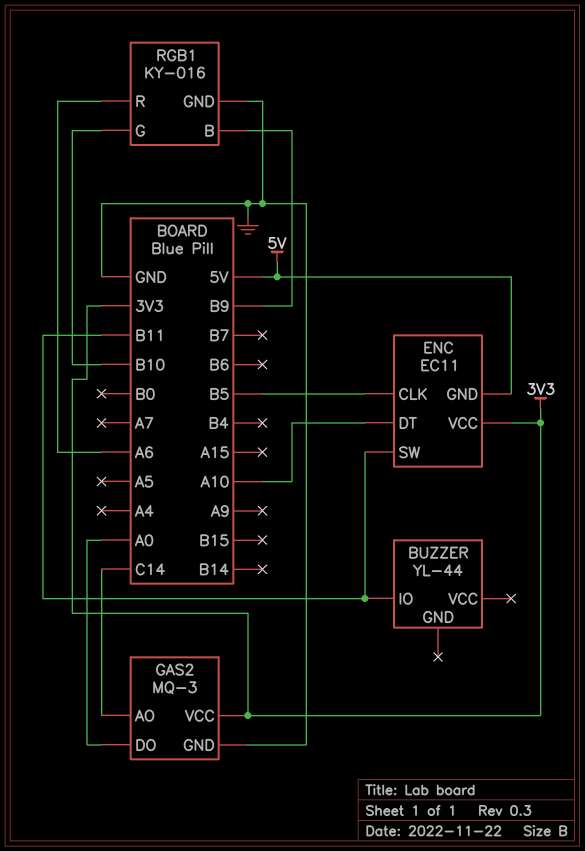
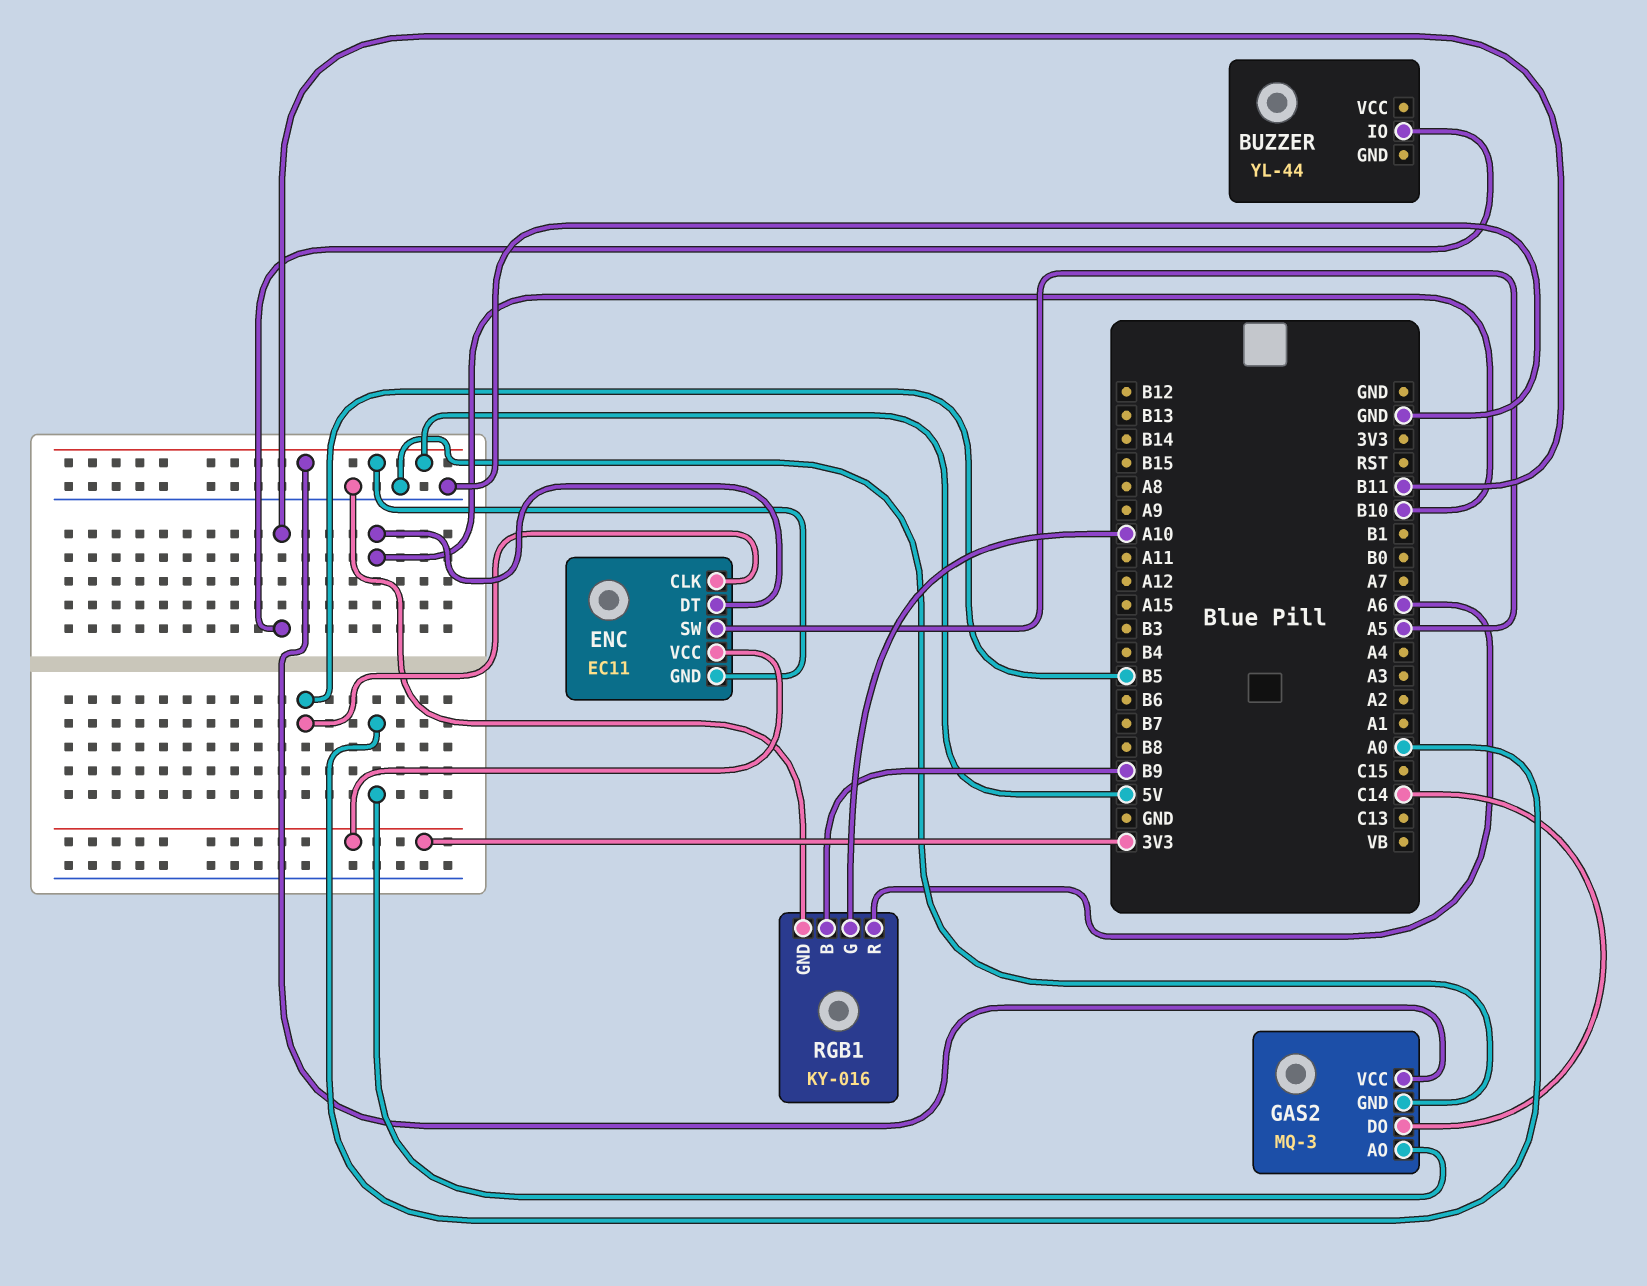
ENC pin DT: A10 -> B10
ENC pin SW: B11 -> A5
GAS2 pin AO: C14 -> A0
GAS2 pin DO: A0 -> C14
GAS2 pin VCC: 3V3 -> 5V
RGB1 pin G: B10 -> A10

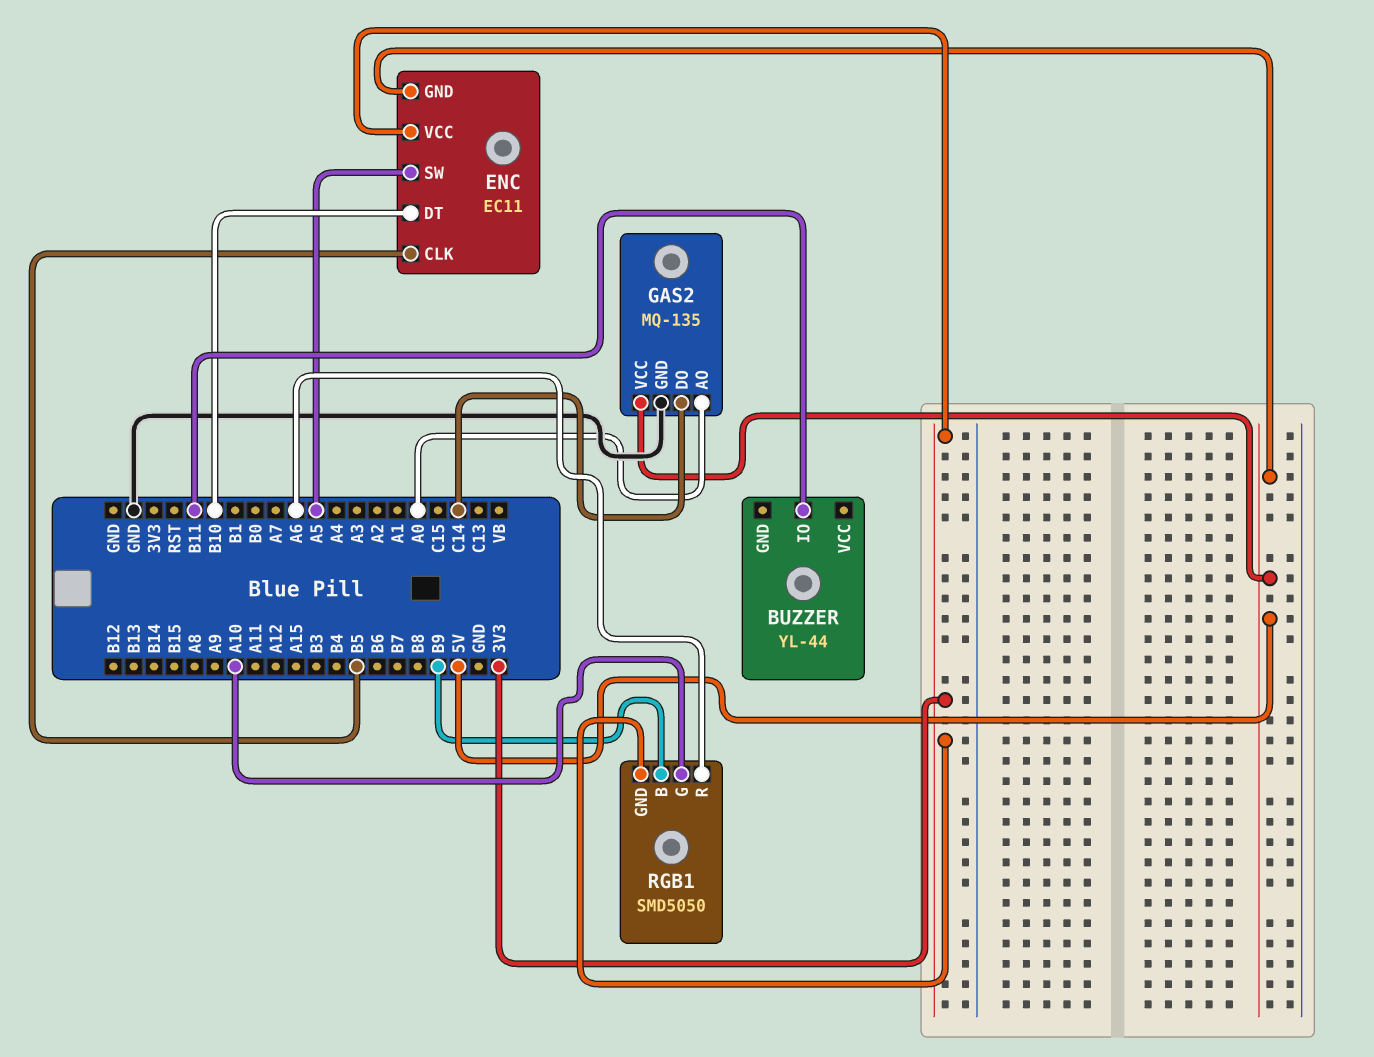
GAS2: MQ-3 -> MQ-135
RGB1: KY-016 -> SMD5050
RGB1 pin GND: GND -> 3V3

